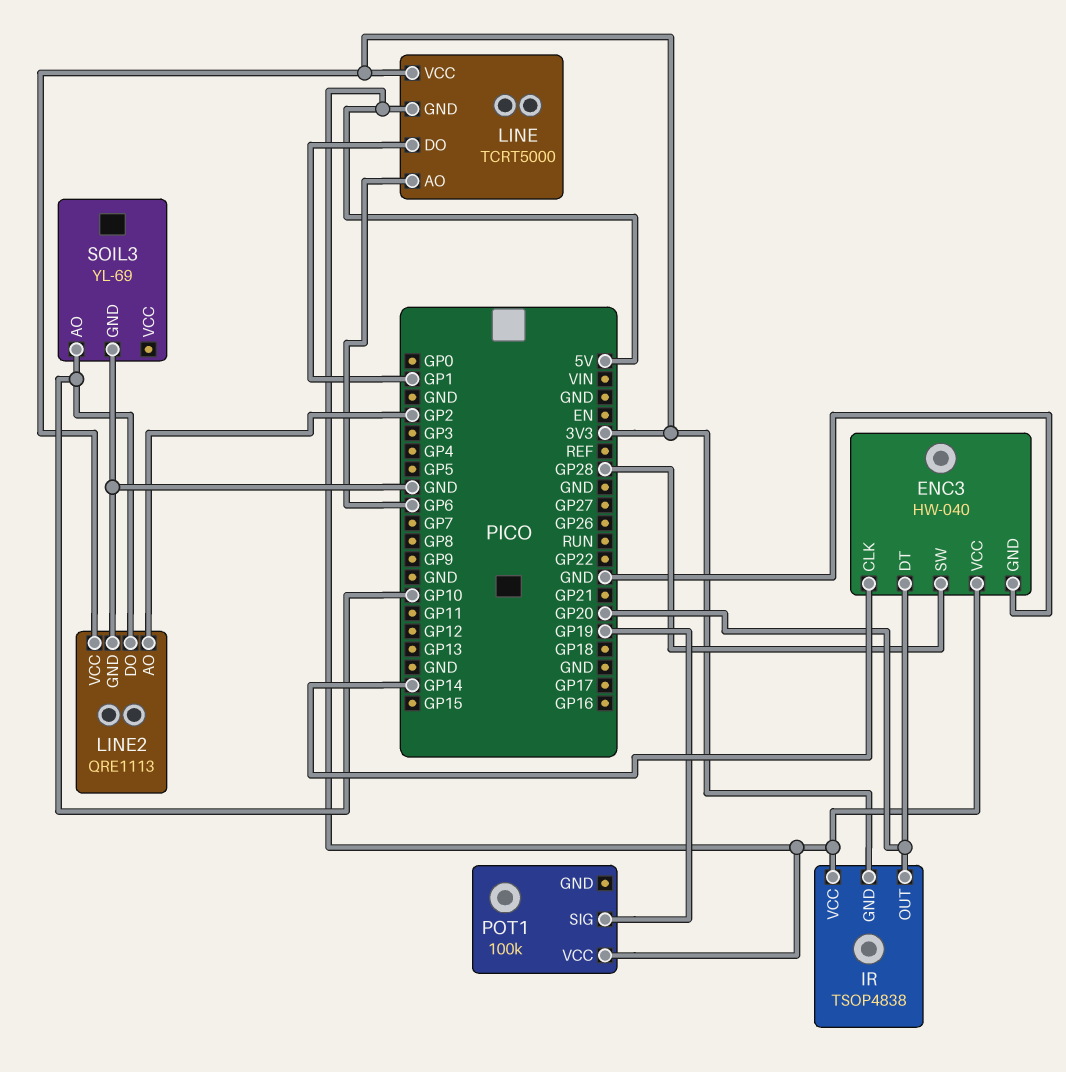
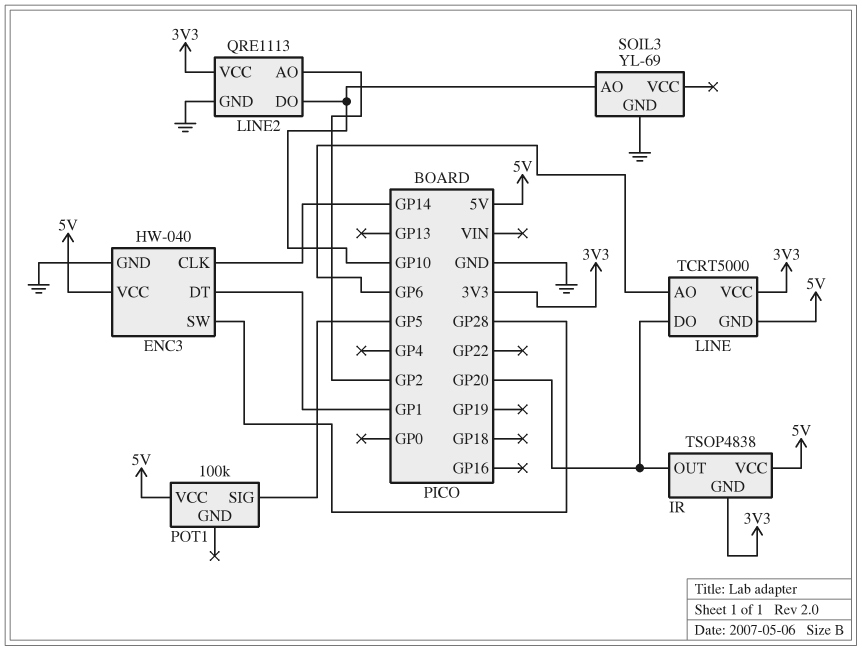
ENC3 pin DT: GP20 -> GP1
LINE pin DO: GP1 -> GP20
POT1 pin SIG: GP19 -> GP5

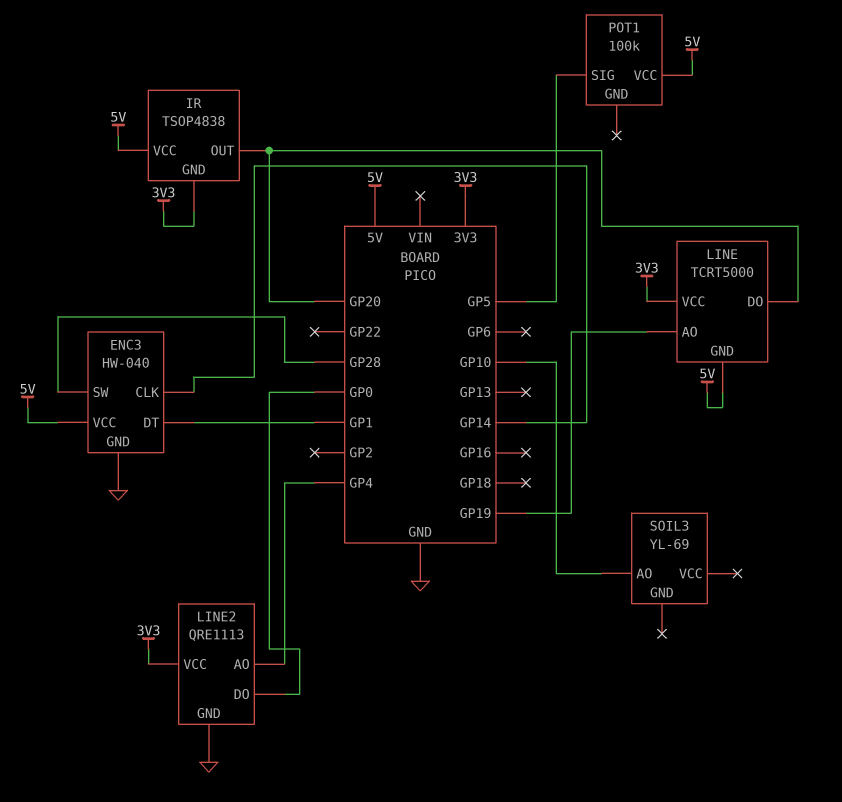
LINE pin AO: GP6 -> GP19
LINE2 pin AO: GP2 -> GP4
LINE2 pin DO: GP10 -> GP0
SOIL3 pin GND: GND -> none

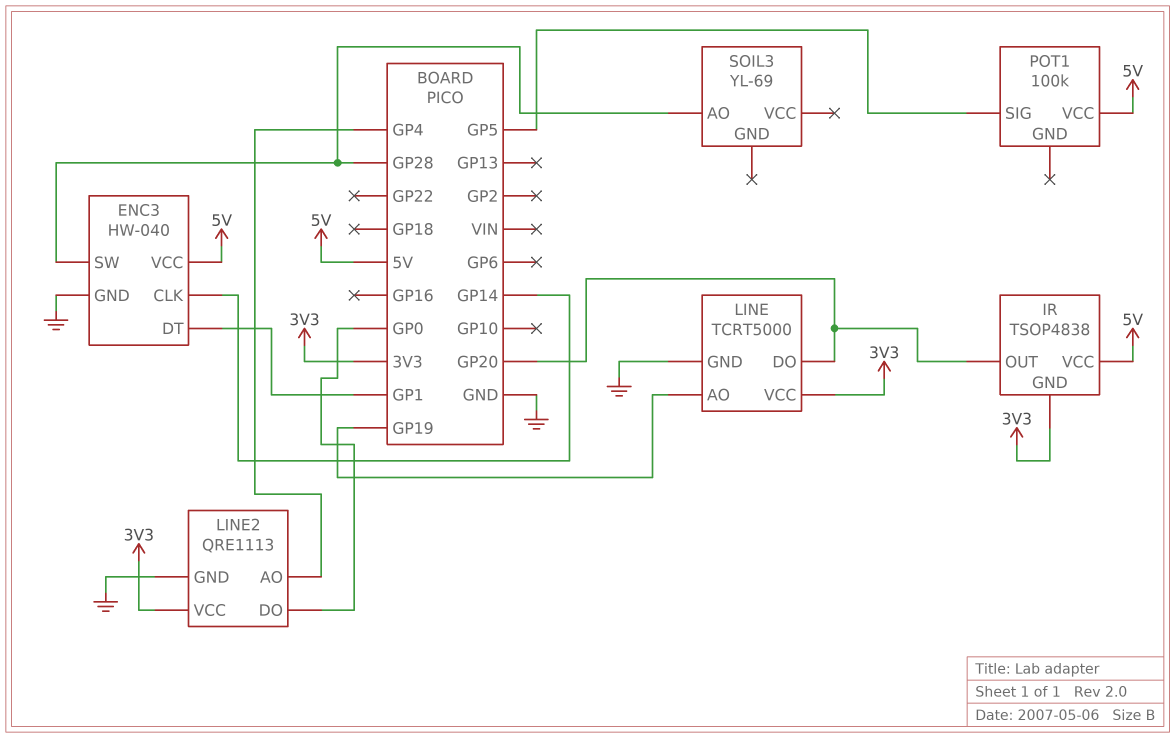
LINE pin GND: 5V -> GND
SOIL3 pin AO: GP10 -> GP28

